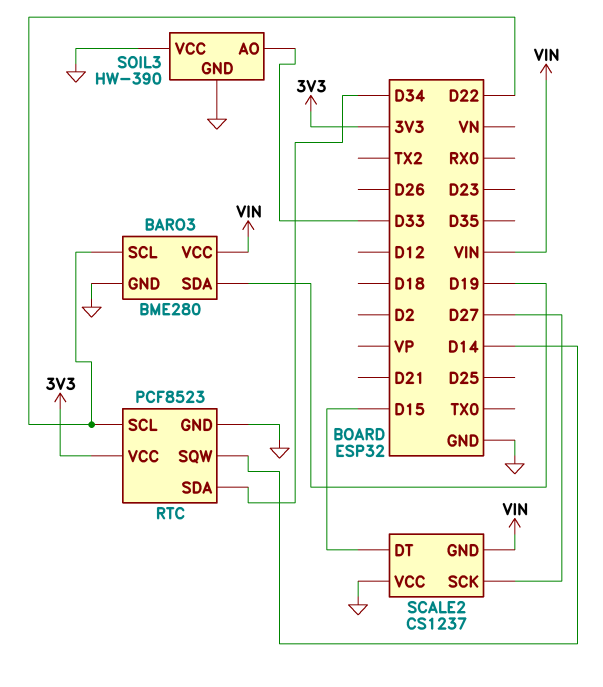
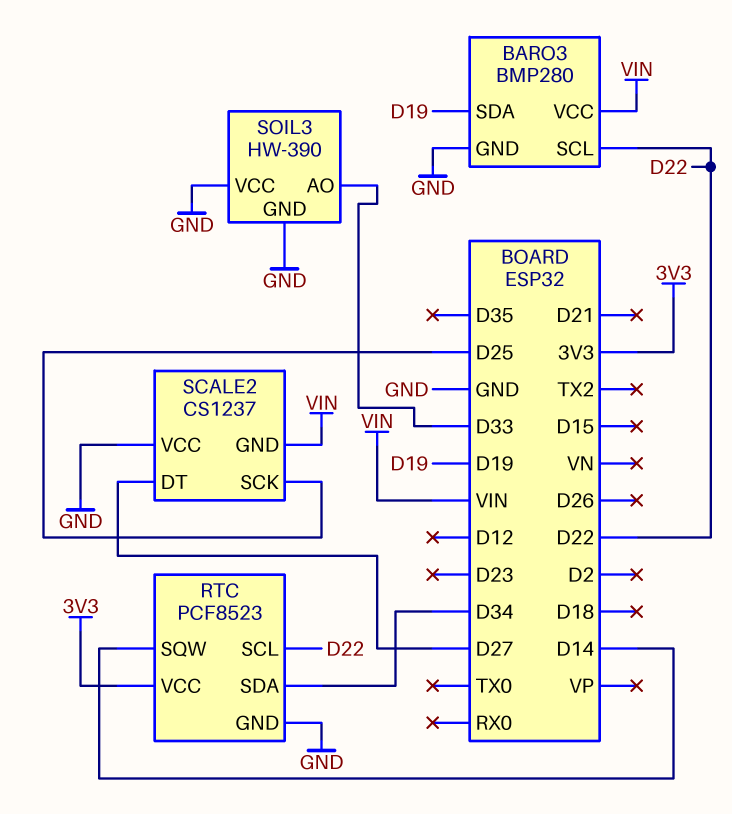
BARO3: BME280 -> BMP280
SCALE2 pin DT: D15 -> D27
SCALE2 pin SCK: D27 -> D25

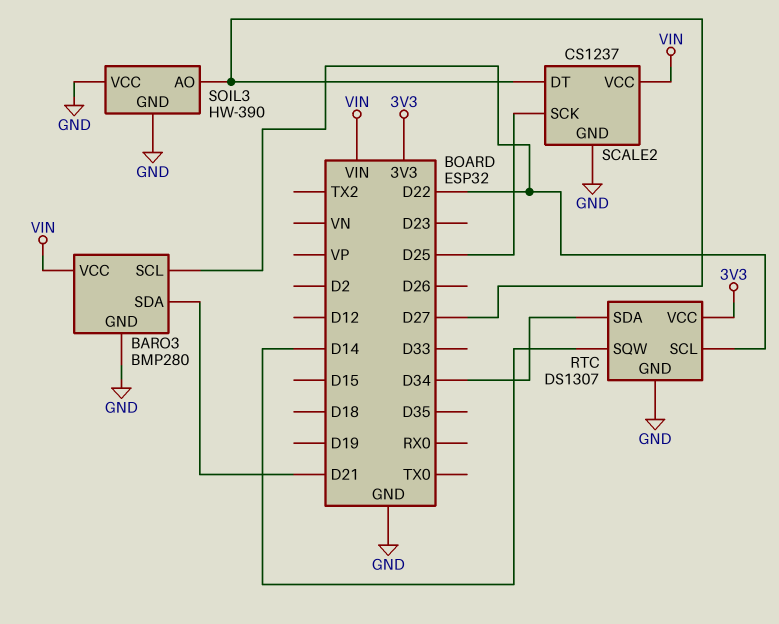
BARO3 pin SDA: D19 -> D21
RTC: PCF8523 -> DS1307
SCALE2 pin GND: VIN -> GND
SCALE2 pin VCC: GND -> VIN
SOIL3 pin AO: D33 -> D27

